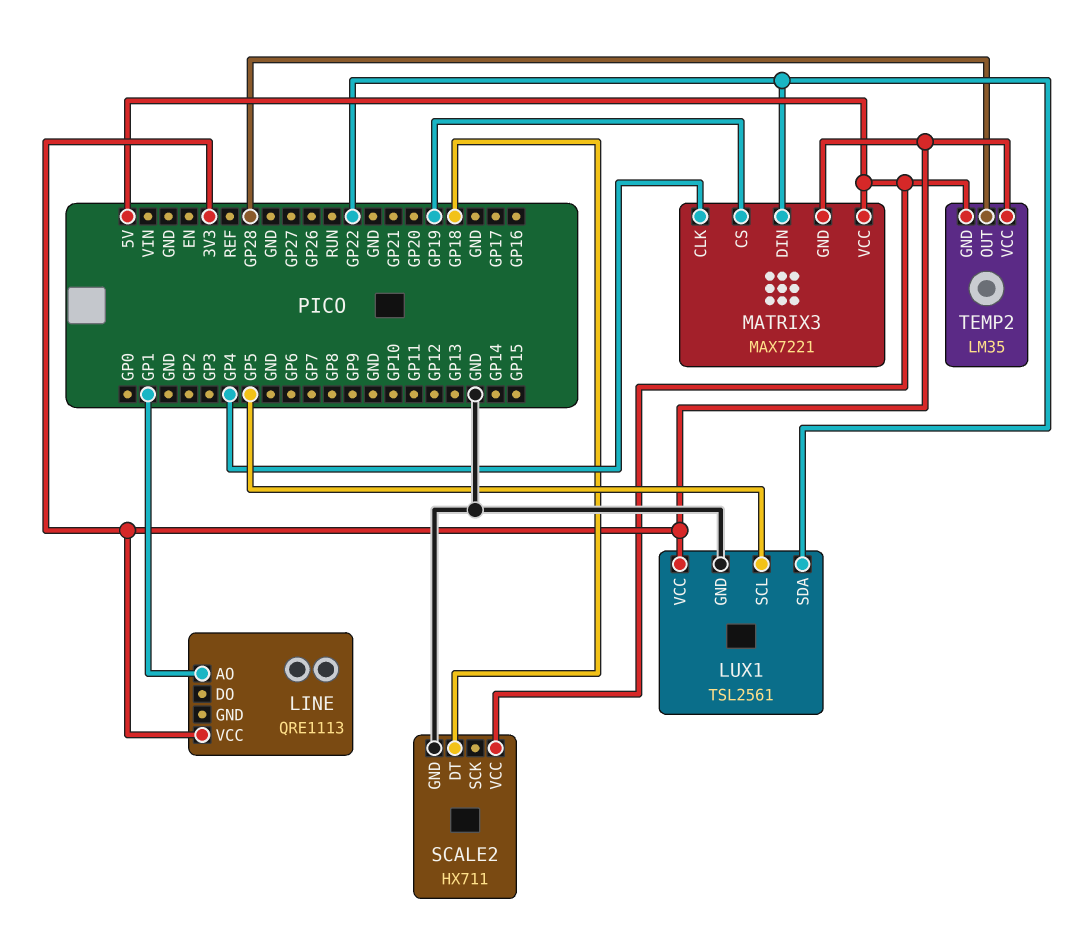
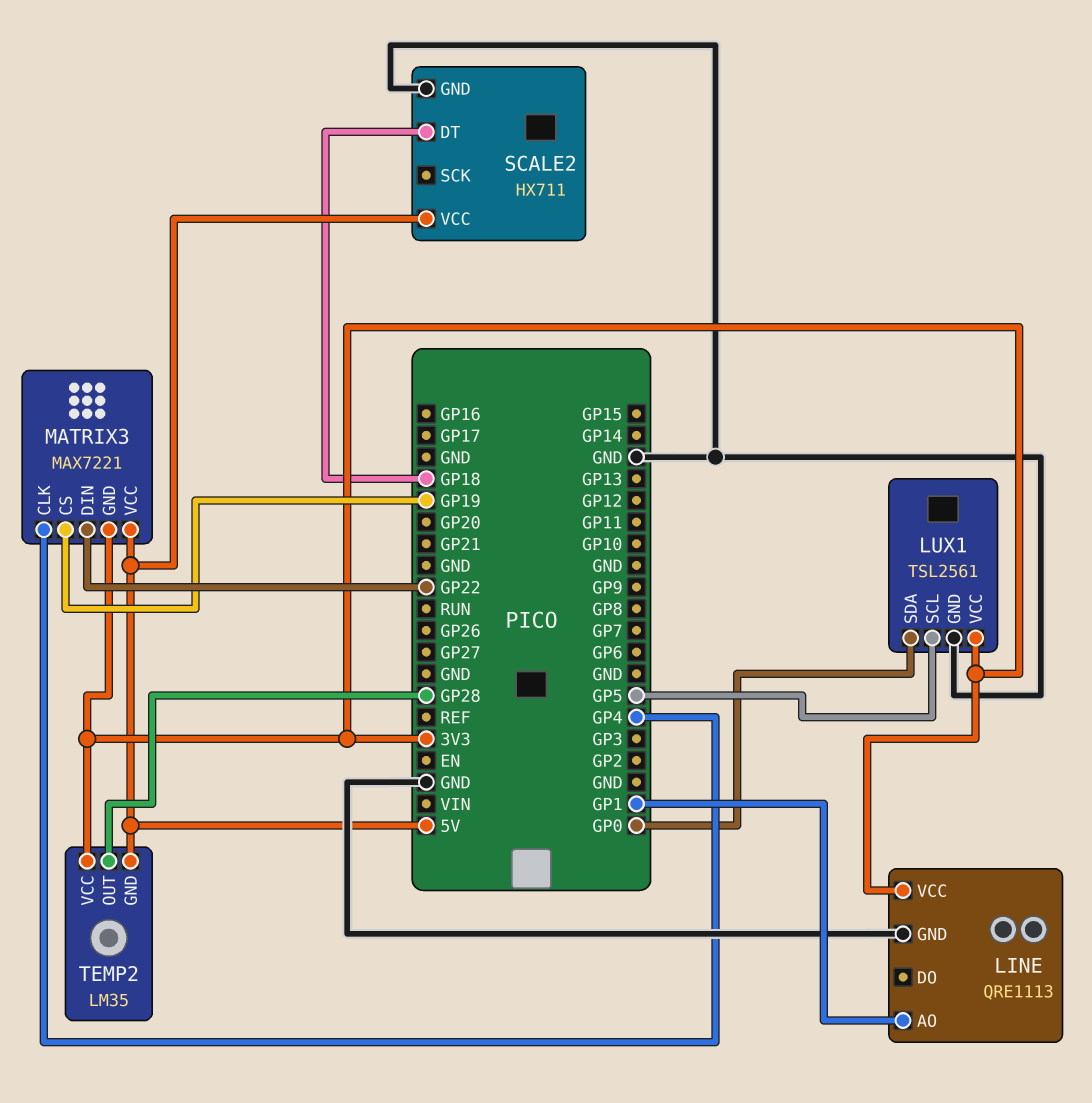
LINE pin GND: none -> GND
LUX1 pin SDA: GP22 -> GP0

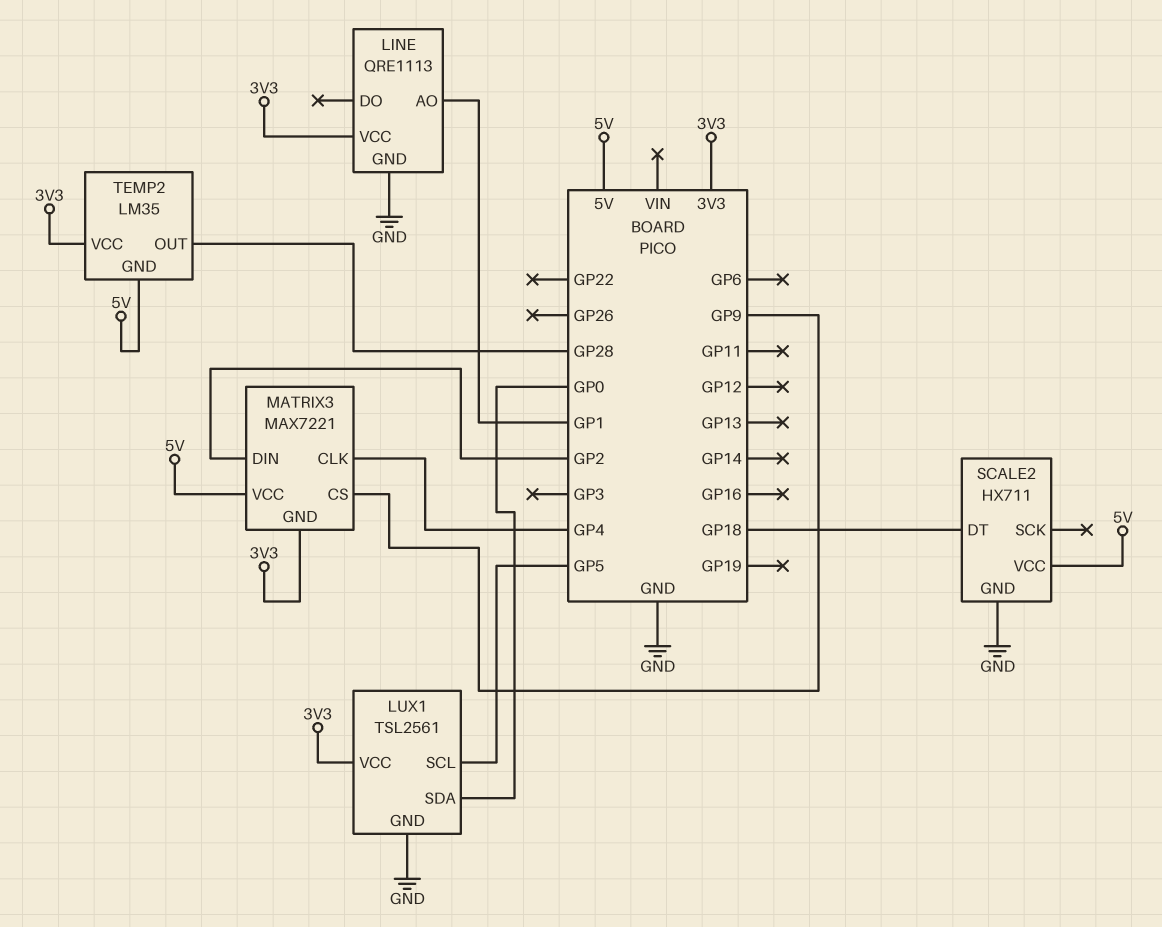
MATRIX3 pin CS: GP19 -> GP9
MATRIX3 pin DIN: GP22 -> GP2

